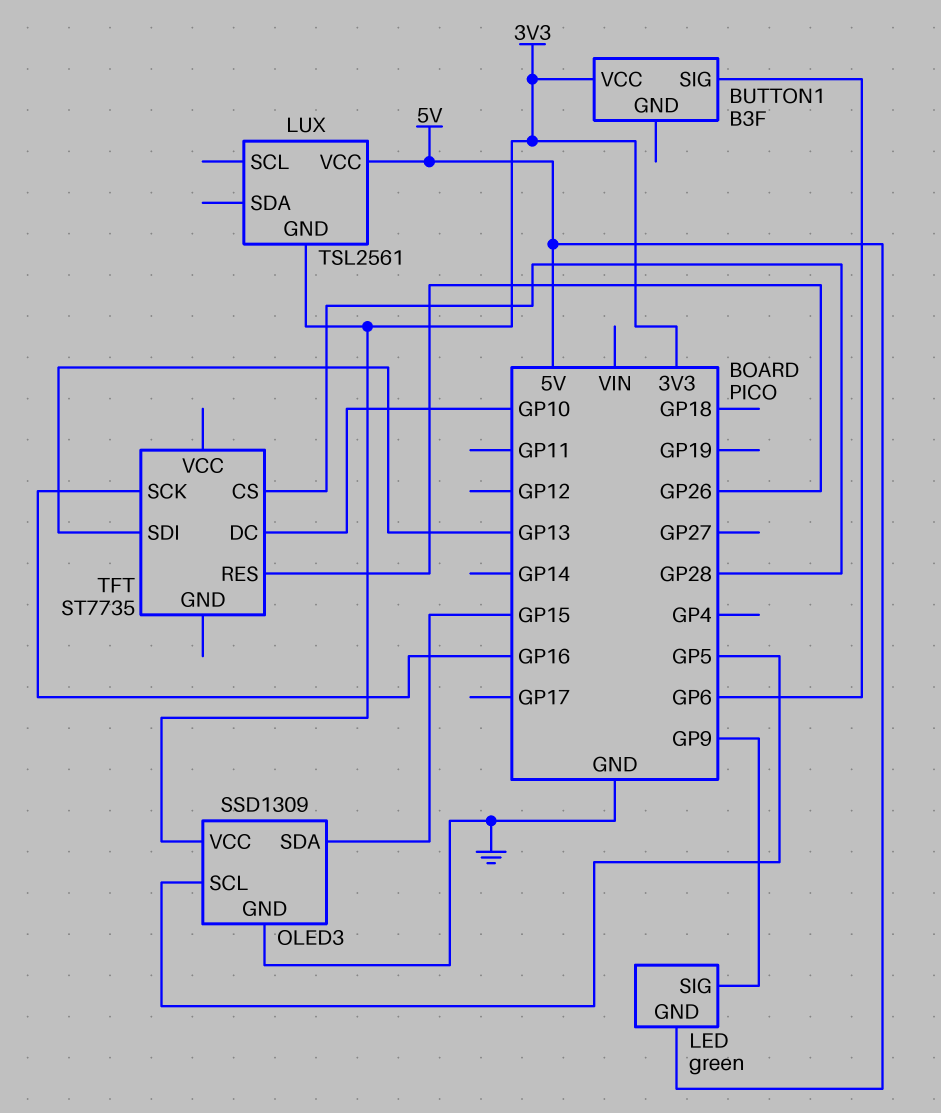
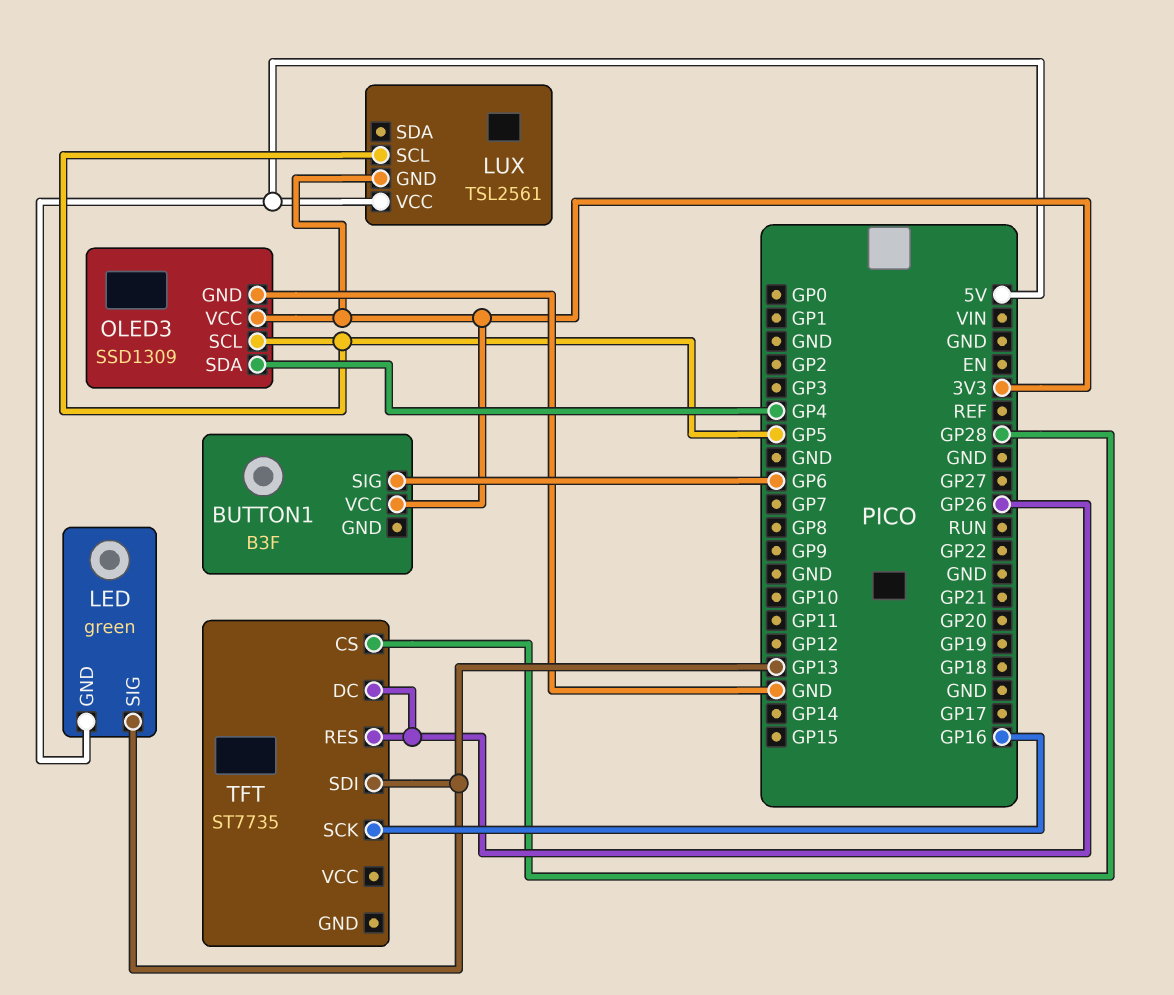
LED pin SIG: GP9 -> GP13
LUX pin SCL: none -> GP5
OLED3 pin SDA: GP15 -> GP4
TFT pin DC: GP10 -> GP26

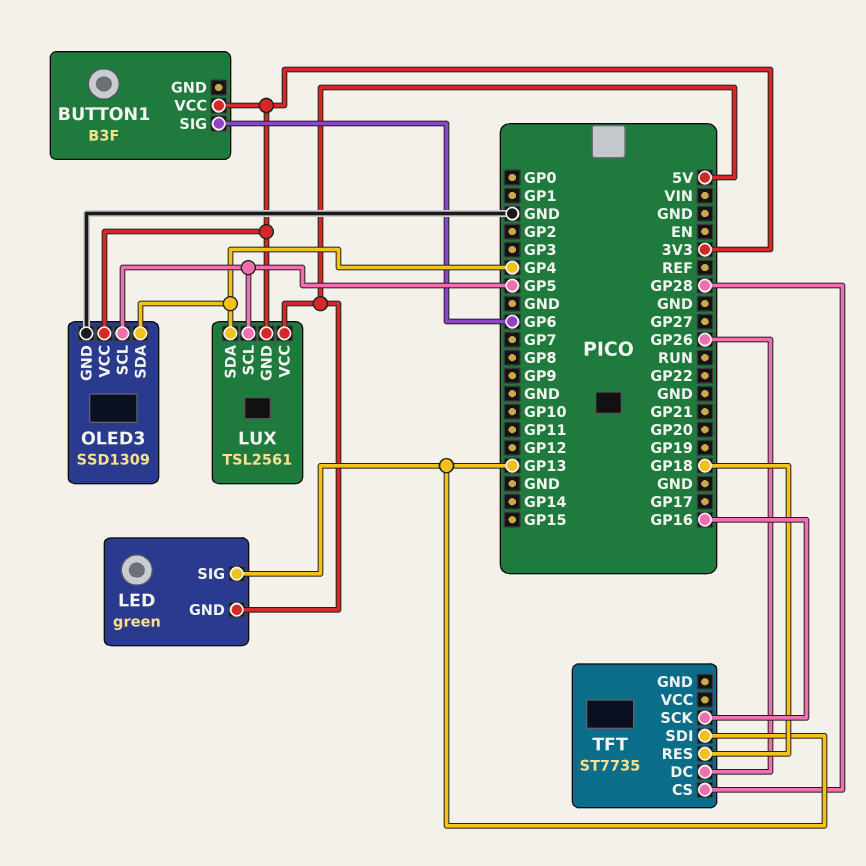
LUX pin SDA: none -> GP4
TFT pin RES: GP26 -> GP18

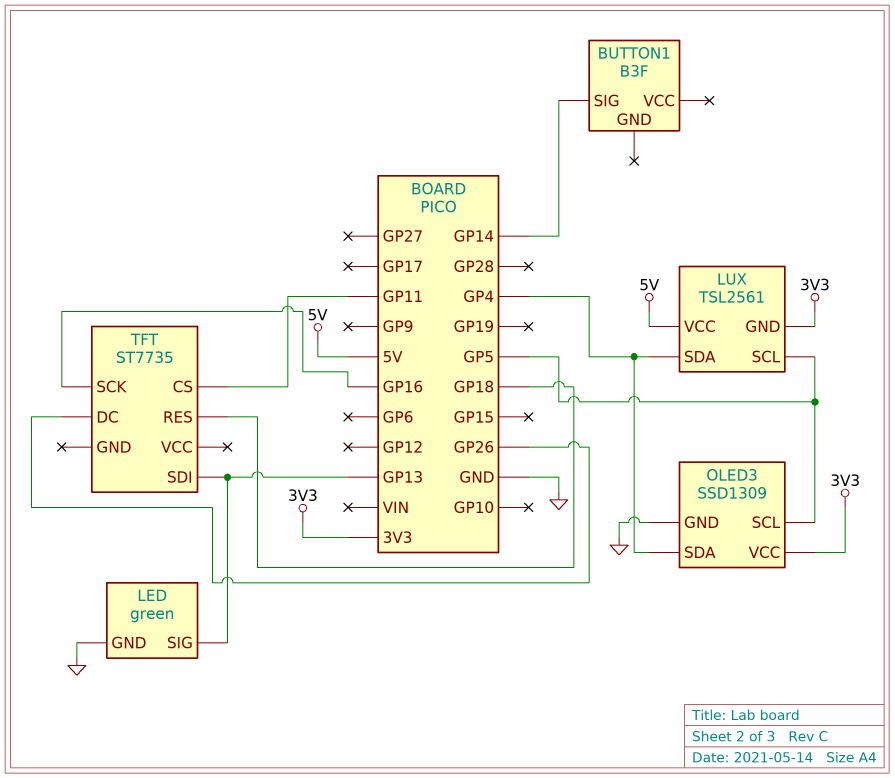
BUTTON1 pin SIG: GP6 -> GP14
BUTTON1 pin VCC: 3V3 -> none
LED pin GND: 5V -> GND
TFT pin CS: GP28 -> GP11

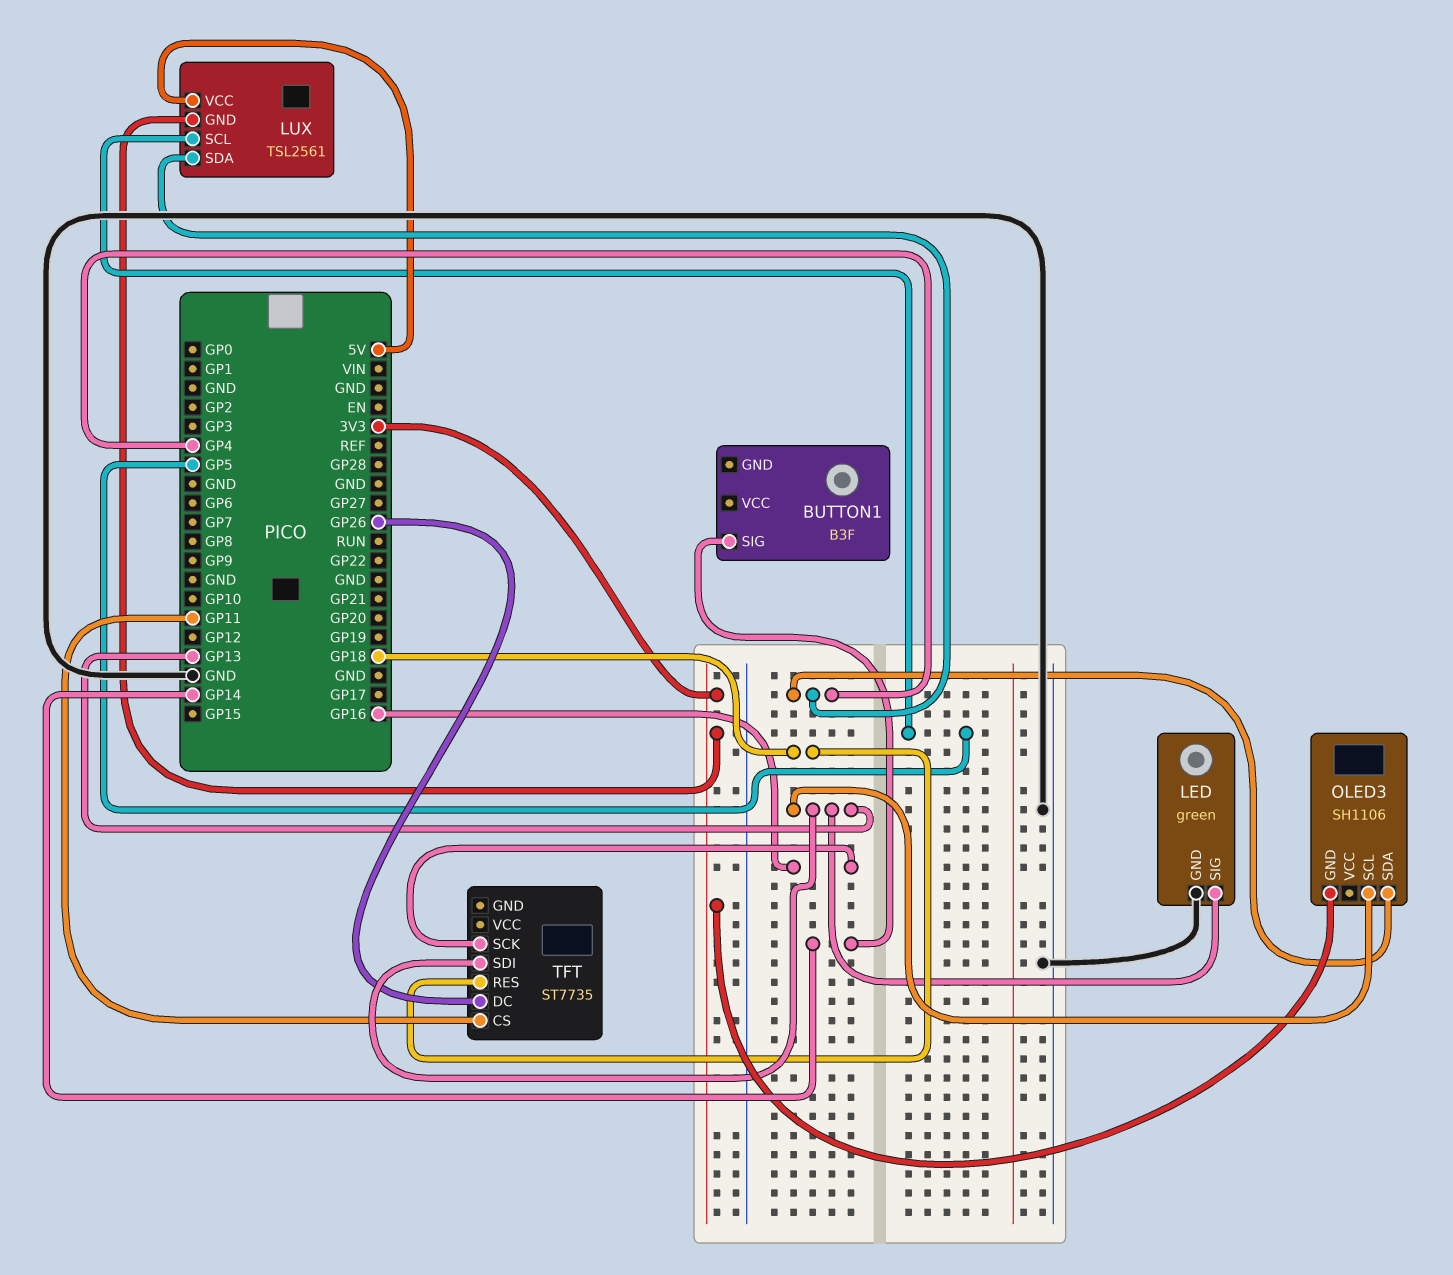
OLED3: SSD1309 -> SH1106
OLED3 pin GND: GND -> 3V3
OLED3 pin SCL: GP5 -> GP13
OLED3 pin VCC: 3V3 -> none

